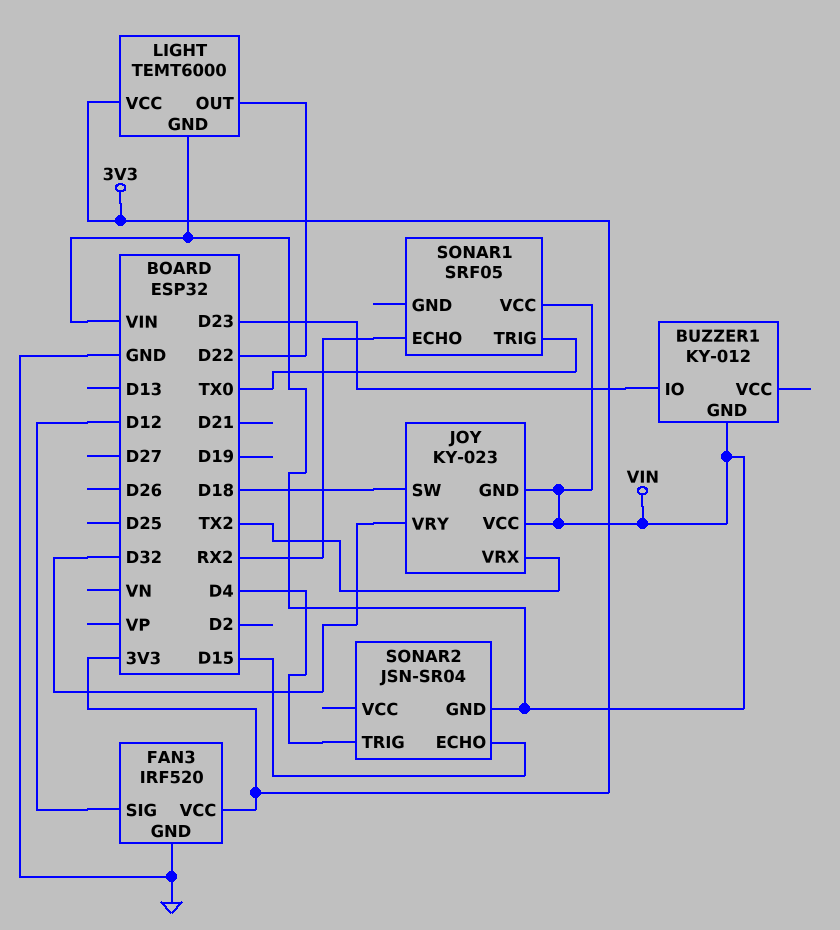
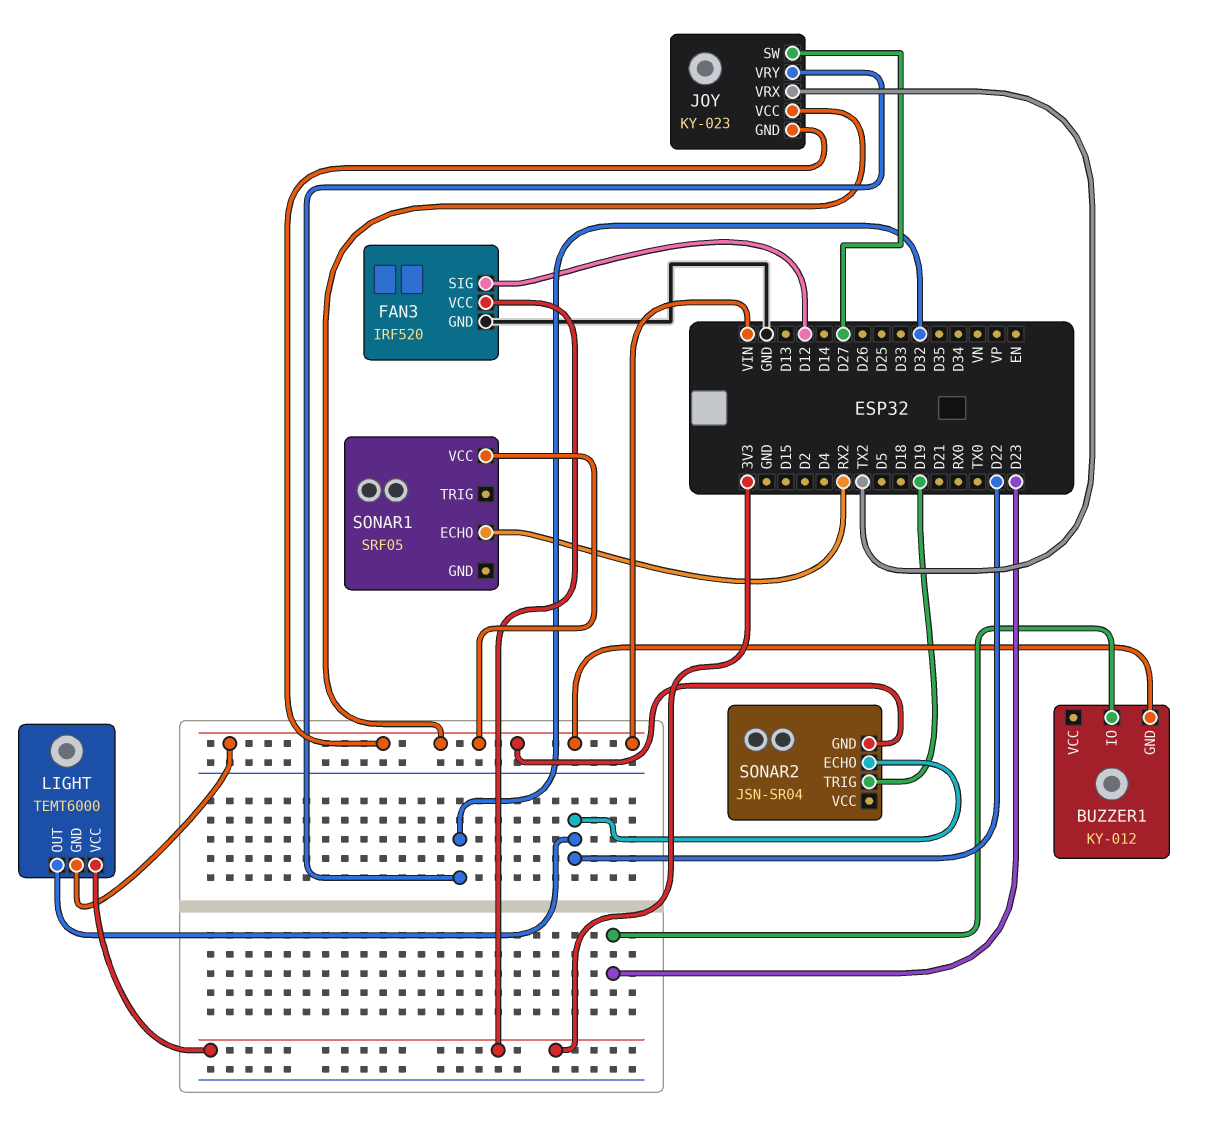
JOY pin SW: D18 -> D27
SONAR1 pin TRIG: TX0 -> none
SONAR2 pin ECHO: D15 -> D22
SONAR2 pin TRIG: D4 -> D19

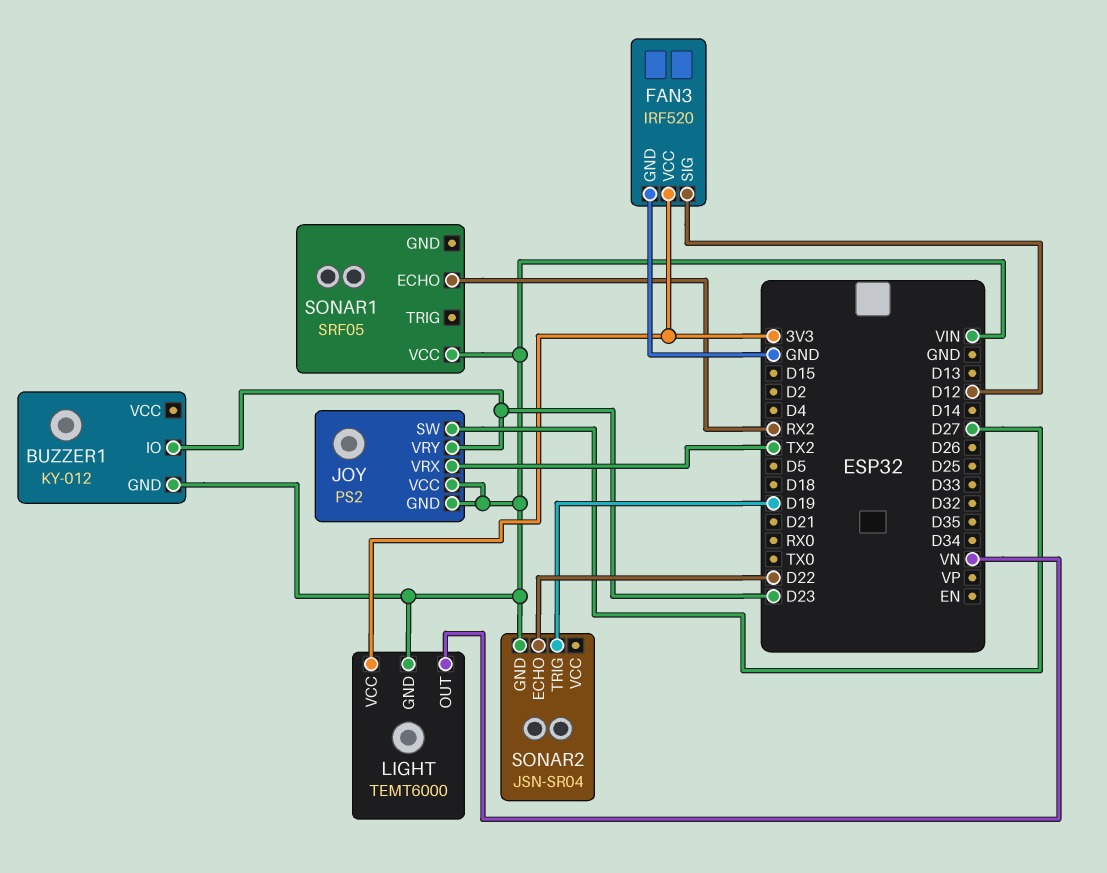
JOY: KY-023 -> PS2
JOY pin VRY: D32 -> D23
LIGHT pin OUT: D22 -> VN

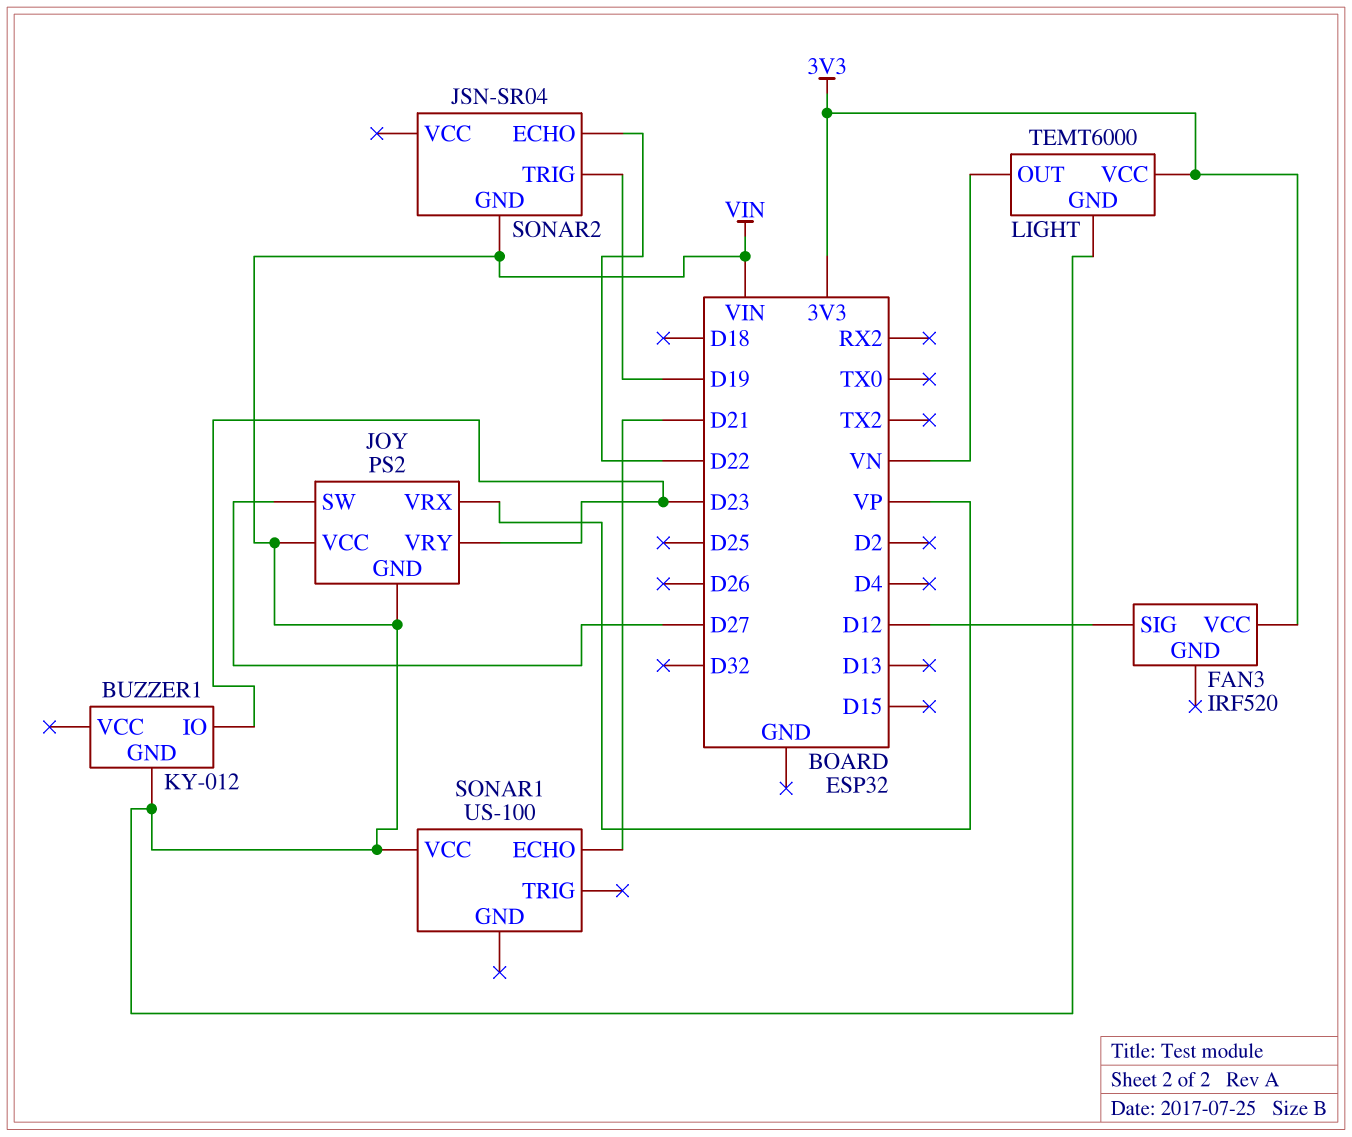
FAN3 pin GND: GND -> none
JOY pin VRX: TX2 -> VP
SONAR1: SRF05 -> US-100
SONAR1 pin ECHO: RX2 -> D21

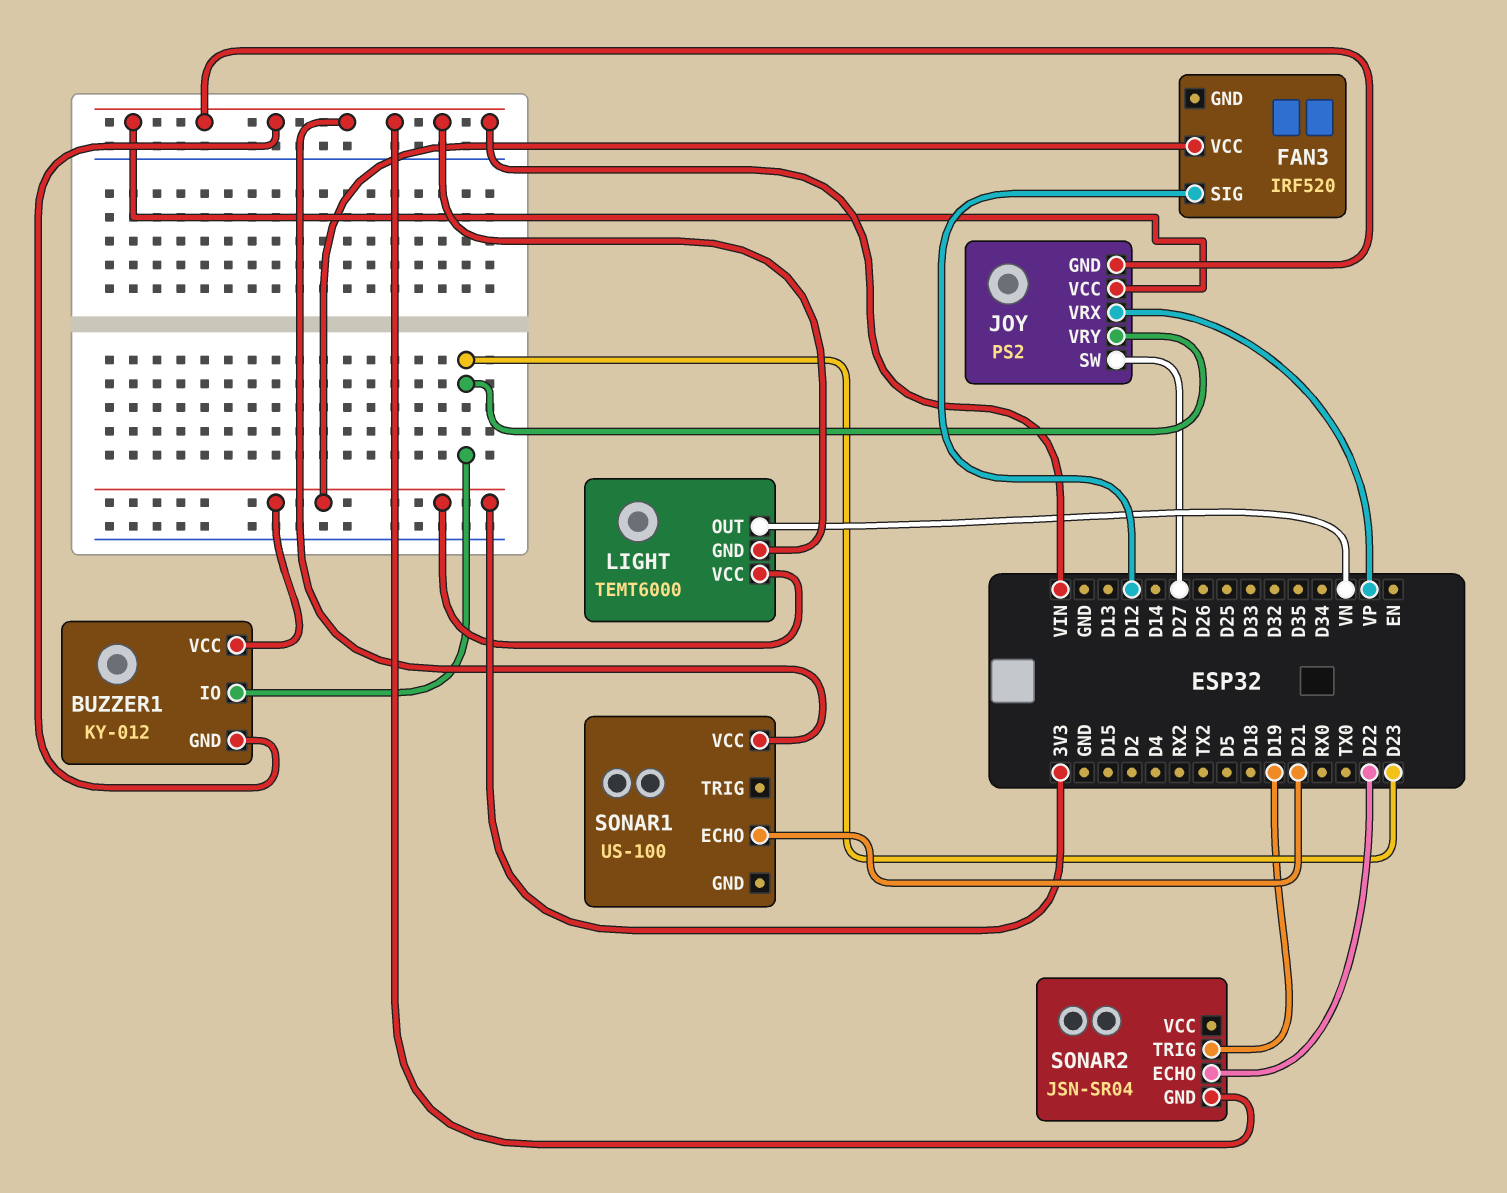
BUZZER1 pin VCC: none -> 3V3

